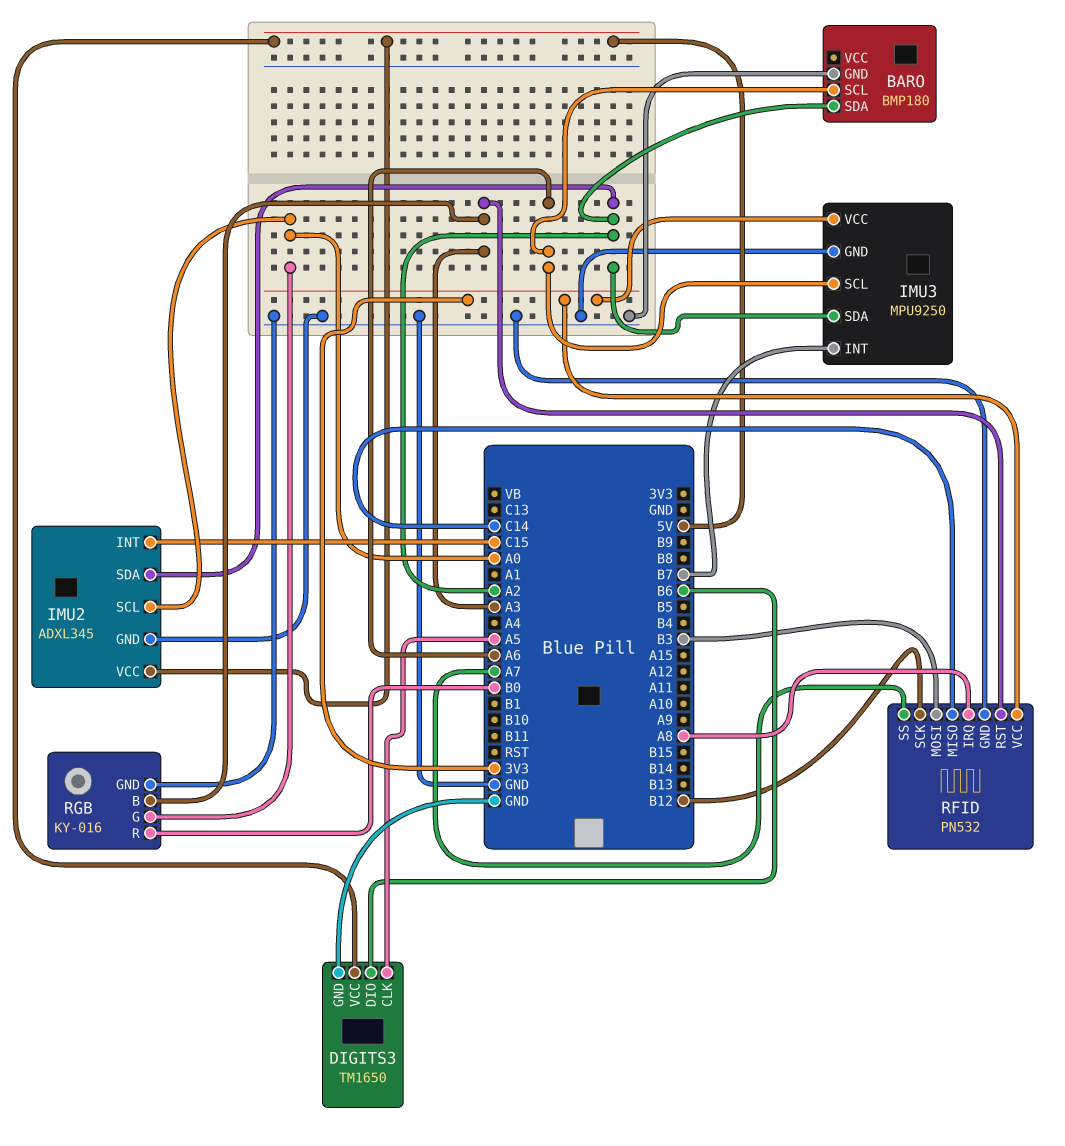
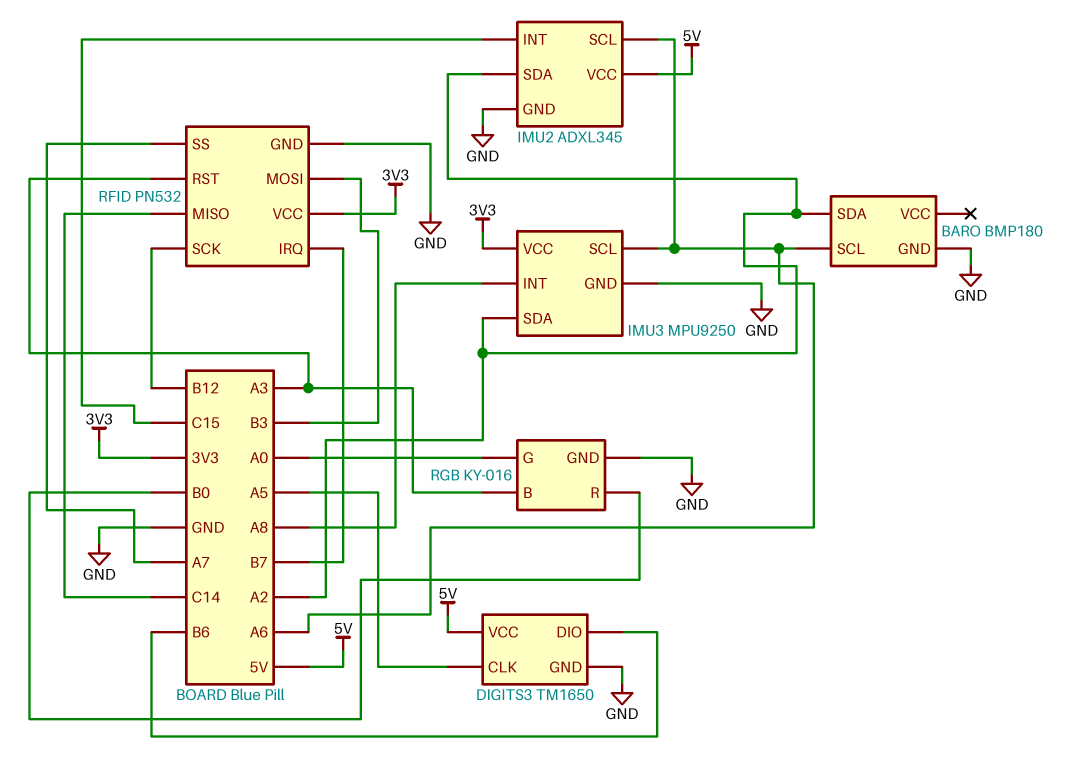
IMU2 pin SCL: A0 -> A6
IMU3 pin INT: B7 -> A8
RFID pin IRQ: A8 -> B7

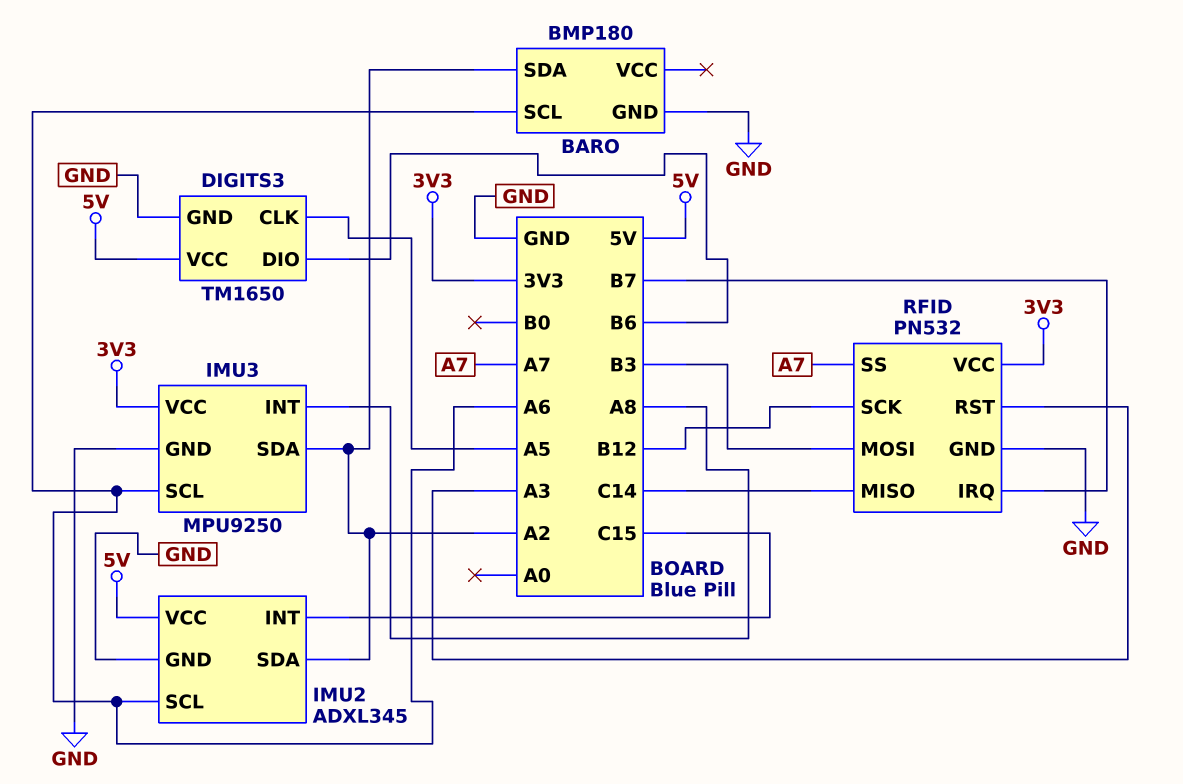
RGB: KY-016 -> none
RGB pin B: A3 -> none
RGB pin G: A0 -> none
RGB pin GND: GND -> none
RGB pin R: B0 -> none

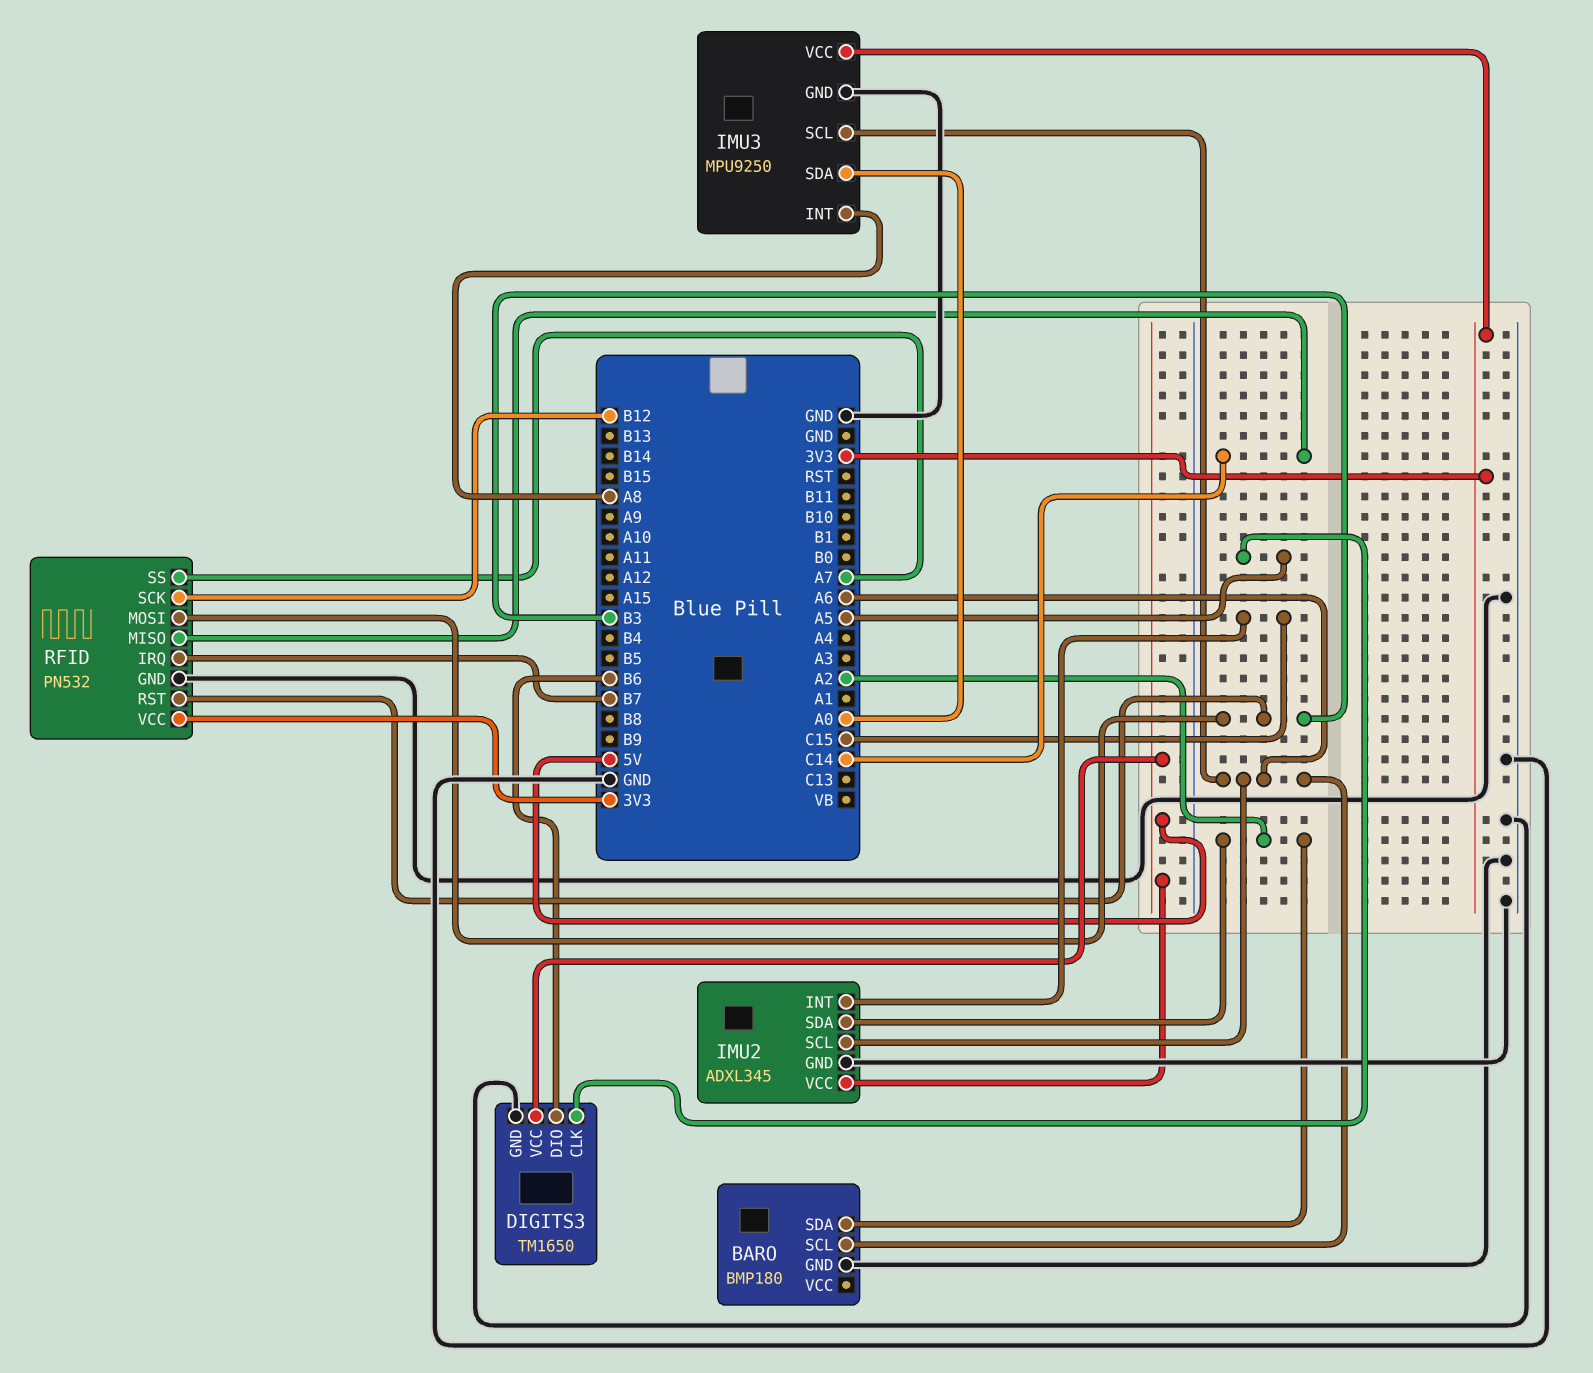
IMU3 pin SDA: A2 -> A0
RFID pin RST: A3 -> B3

